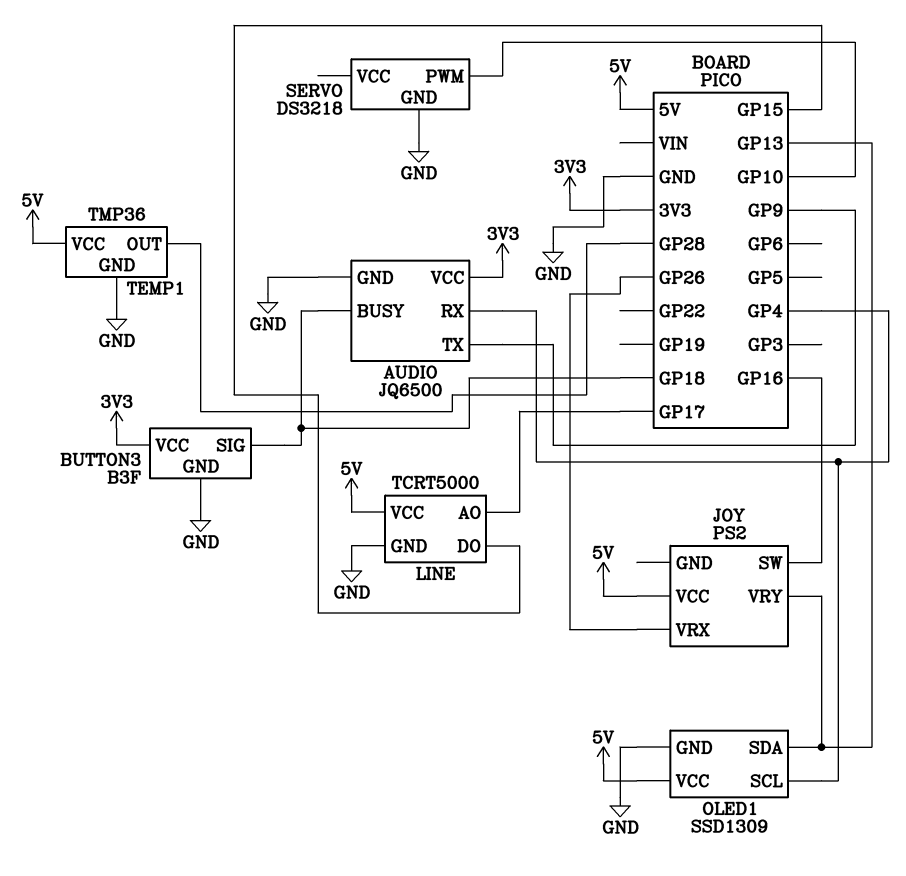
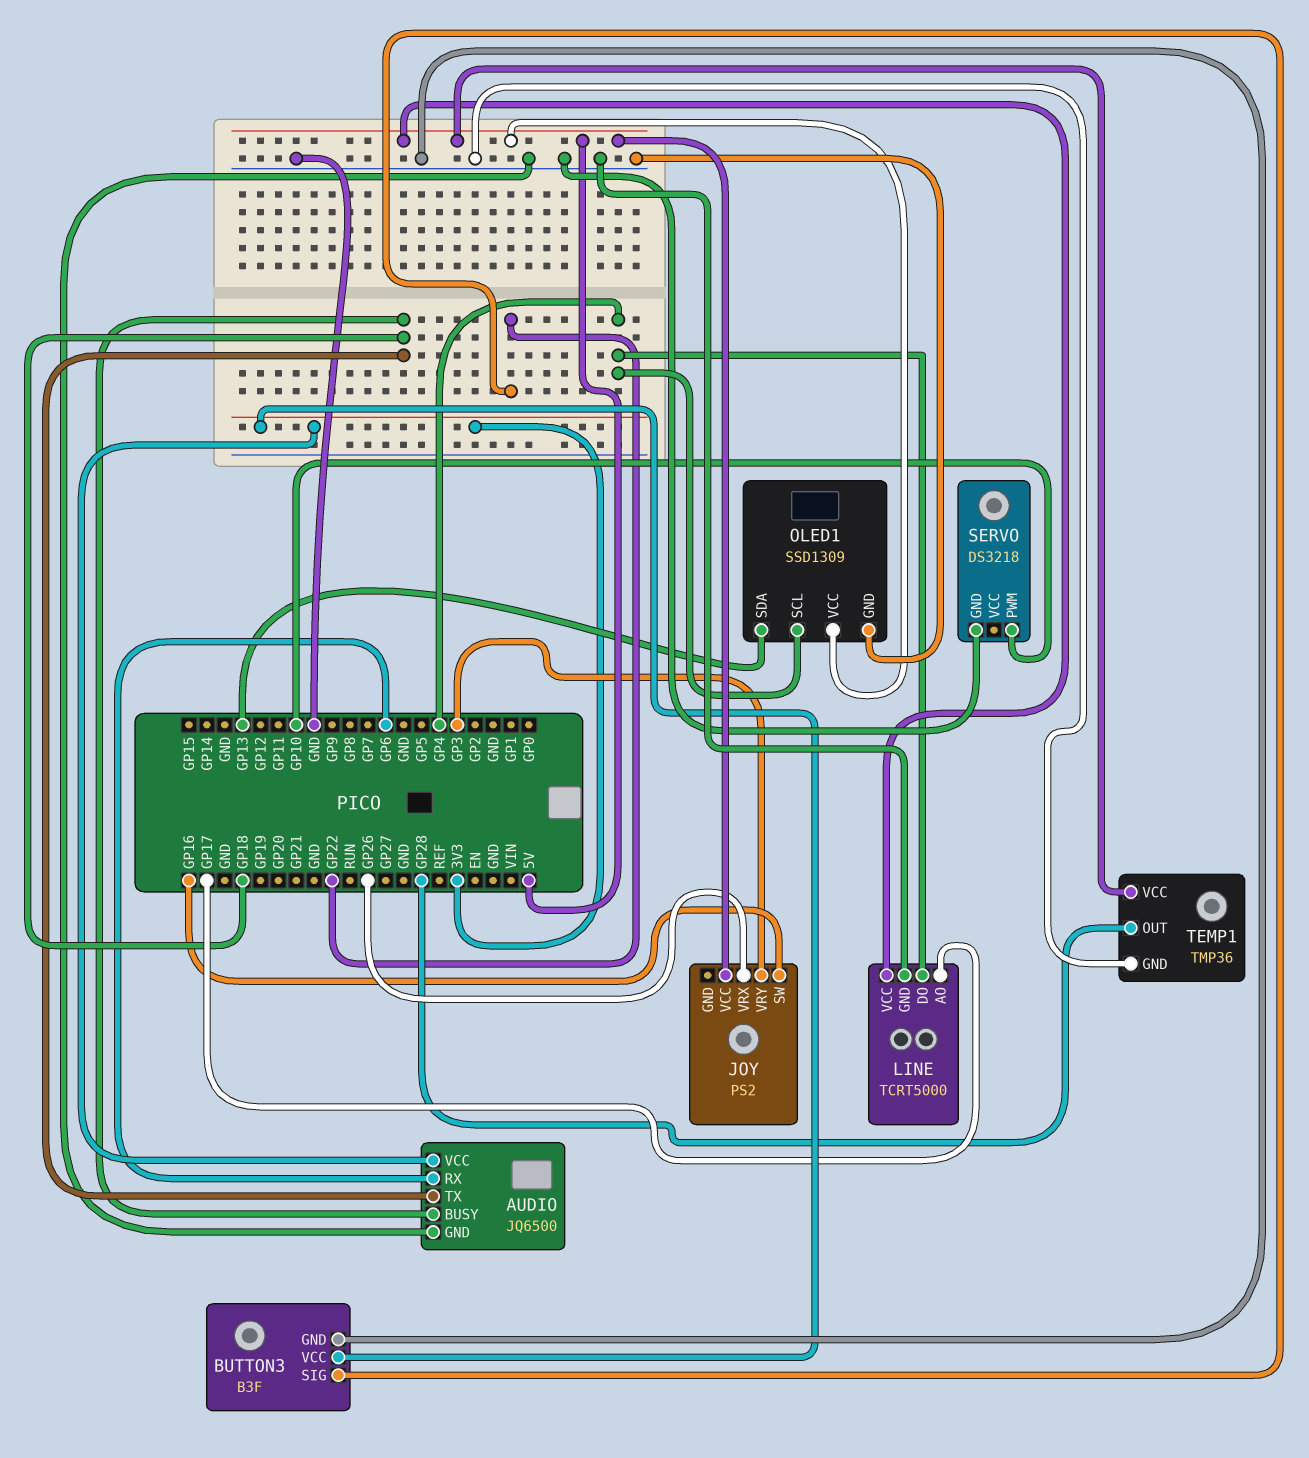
AUDIO pin RX: GP4 -> GP6
AUDIO pin TX: GP9 -> GP18
BUTTON3 pin SIG: GP18 -> GP22
JOY pin VRY: GP13 -> GP3
LINE pin DO: GP15 -> GP4

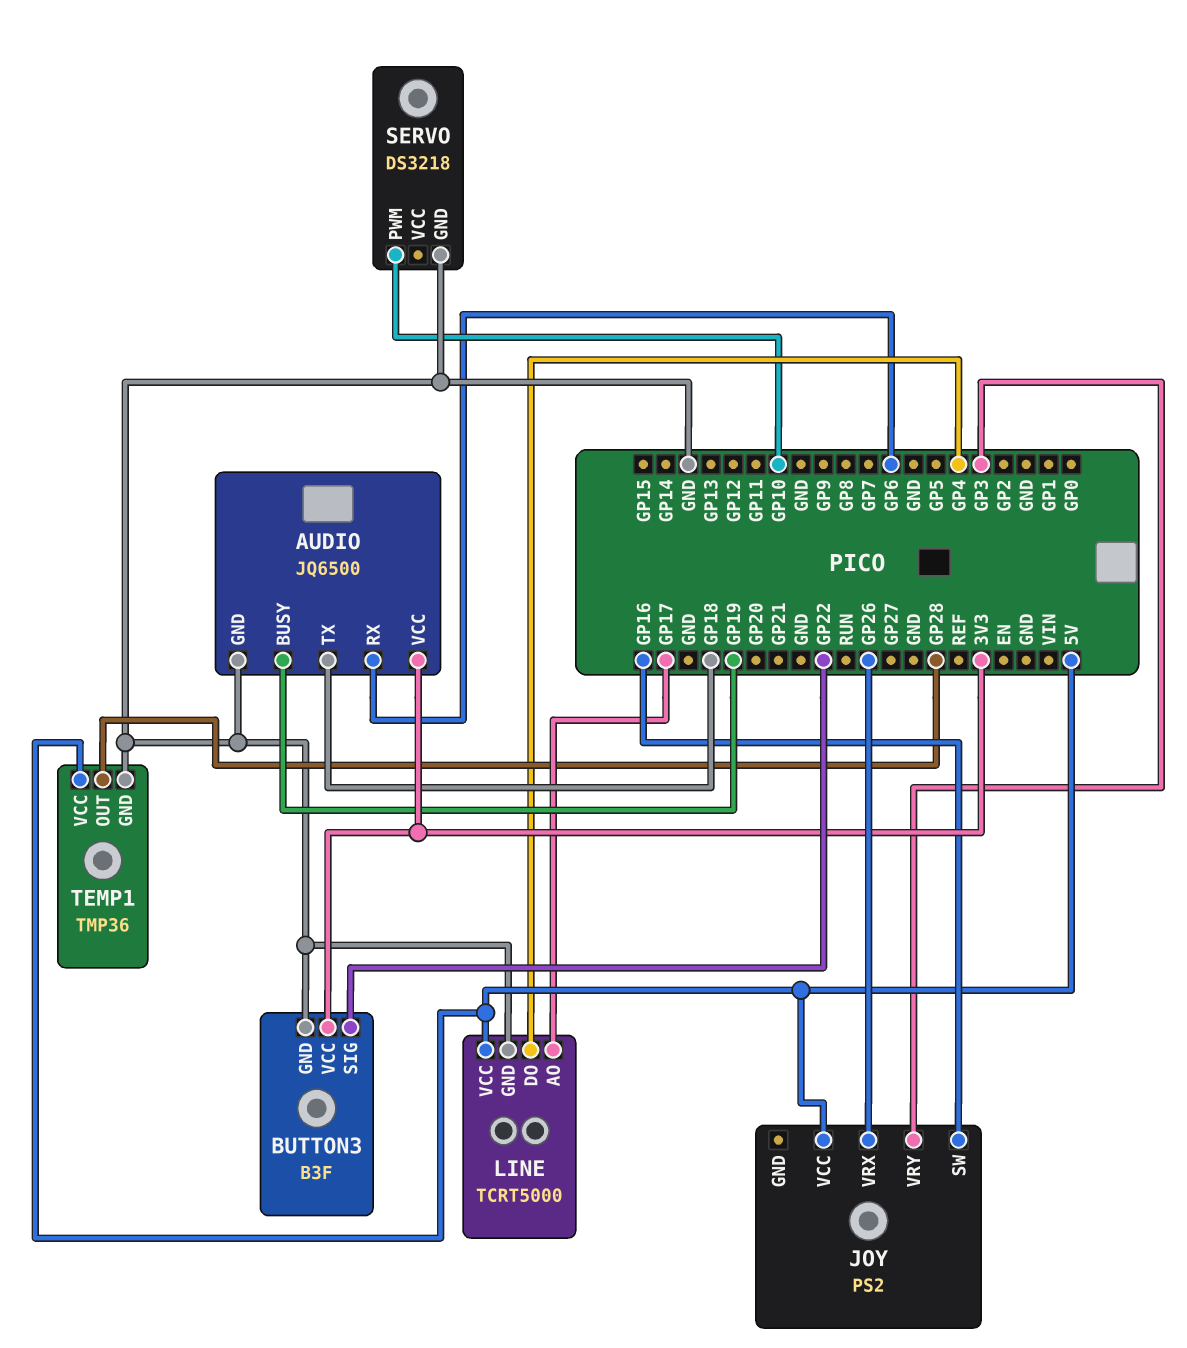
AUDIO pin BUSY: GP18 -> GP19
OLED1: SSD1309 -> none
OLED1 pin GND: GND -> none
OLED1 pin SCL: GP4 -> none
OLED1 pin SDA: GP13 -> none
OLED1 pin VCC: 5V -> none

